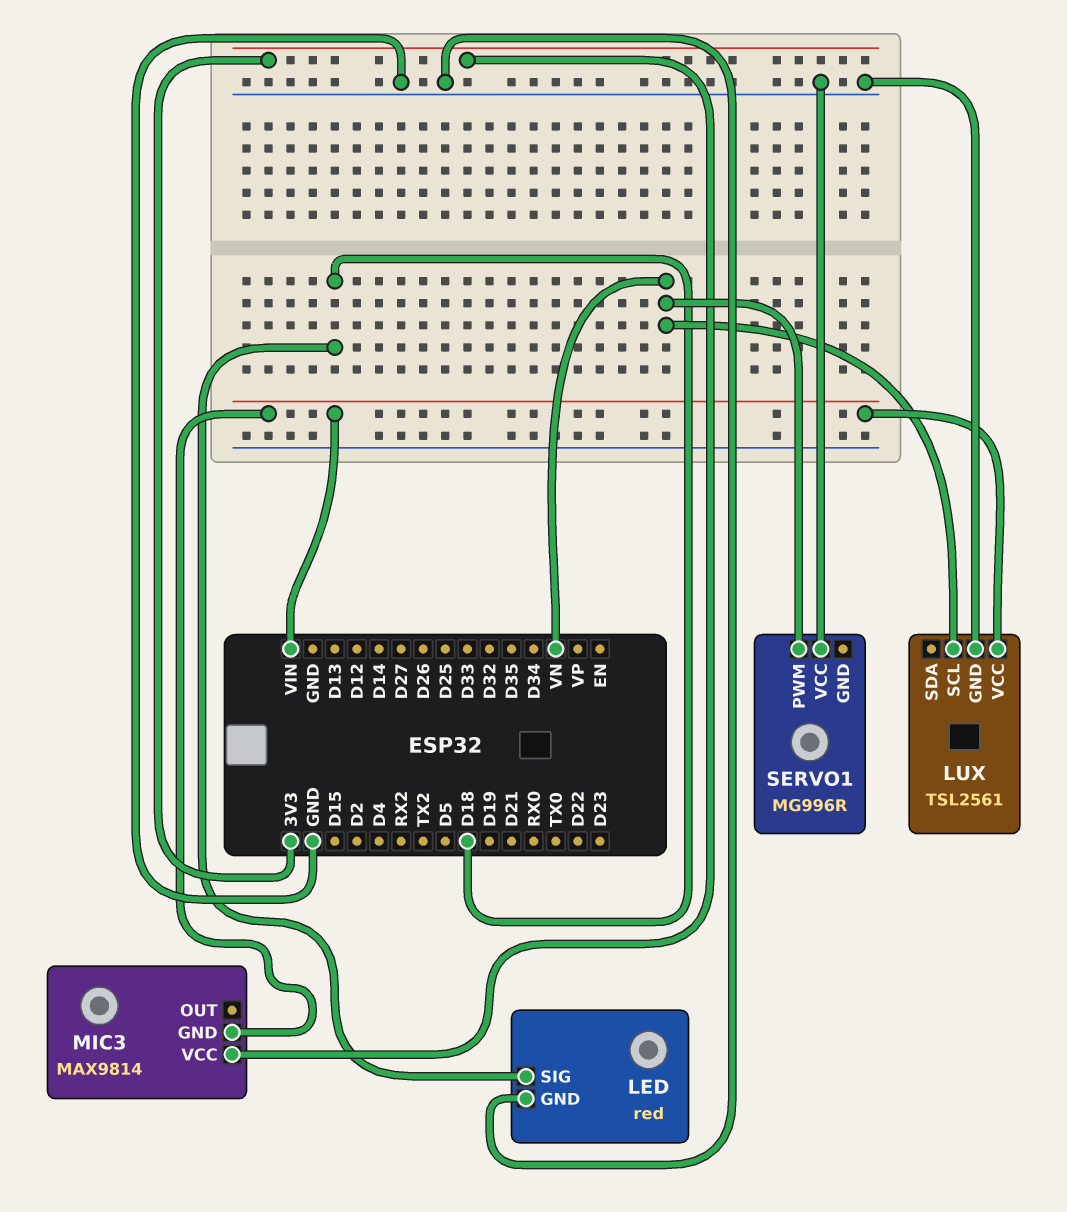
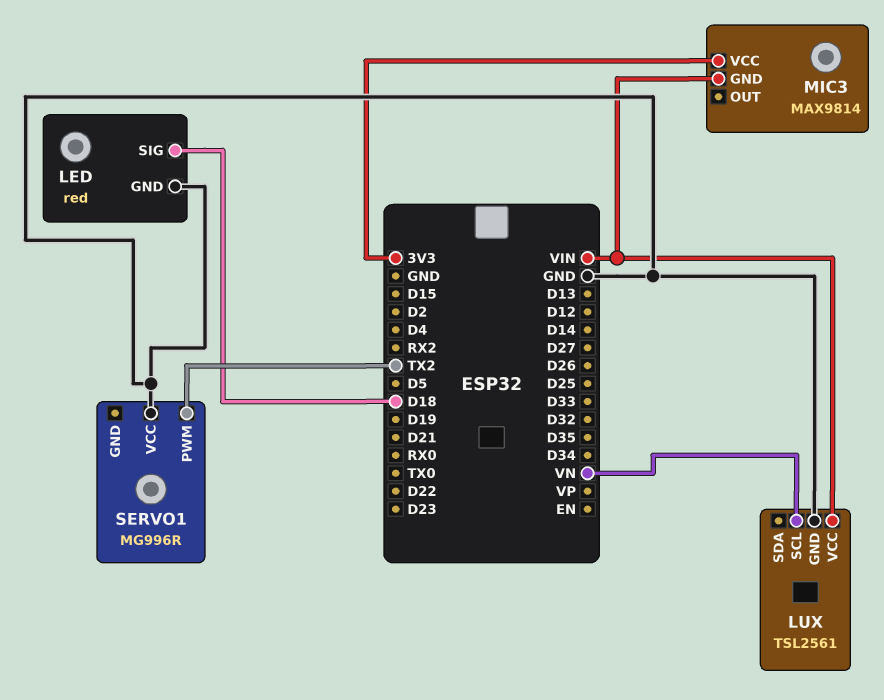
SERVO1 pin PWM: VN -> TX2

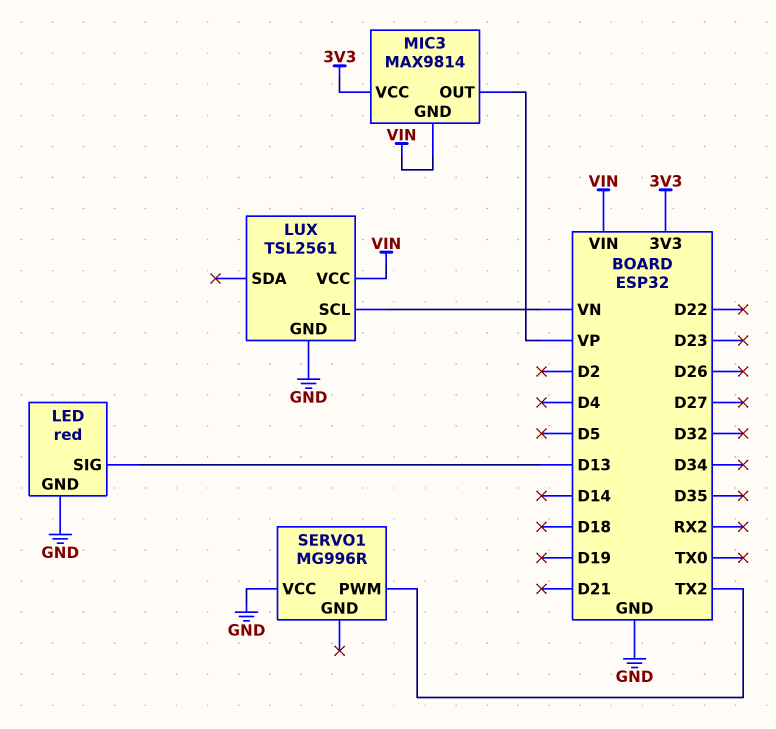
LED pin SIG: D18 -> D13
MIC3 pin OUT: none -> VP

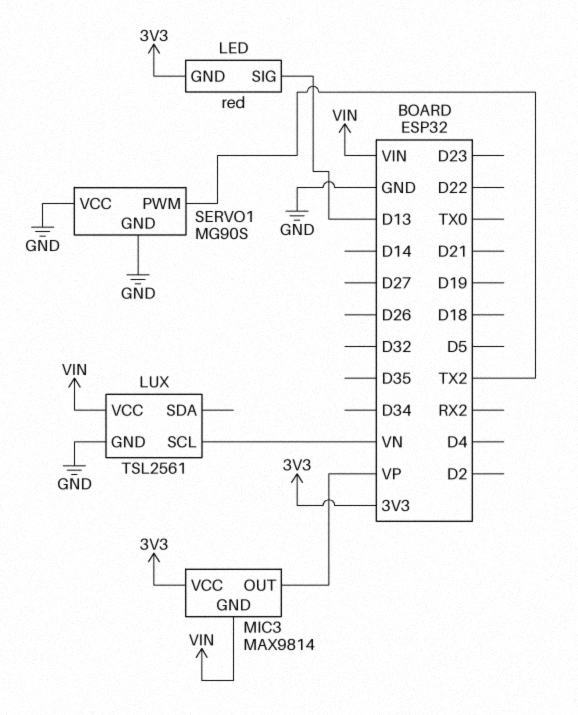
LED pin GND: GND -> 3V3
SERVO1: MG996R -> MG90S
SERVO1 pin GND: none -> GND

